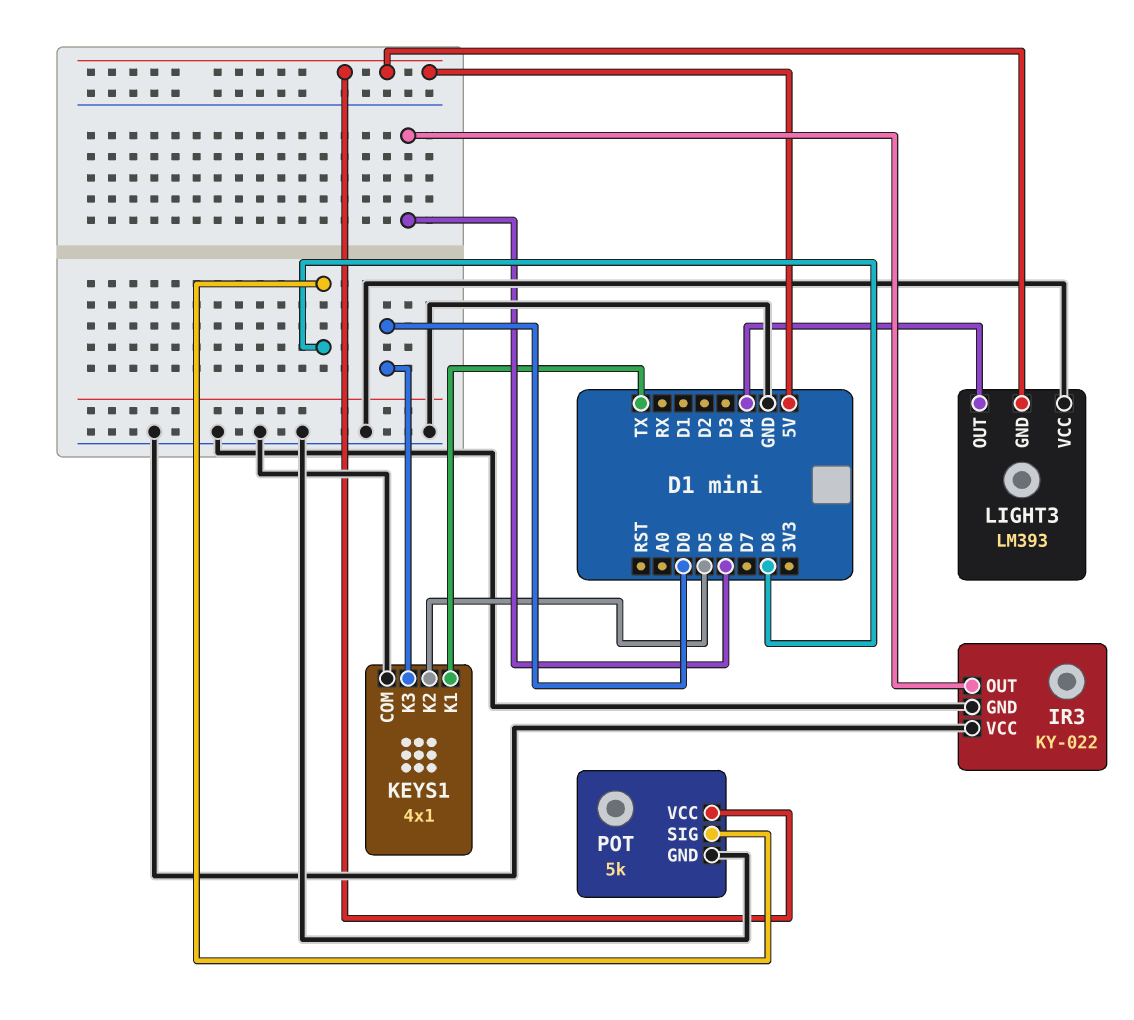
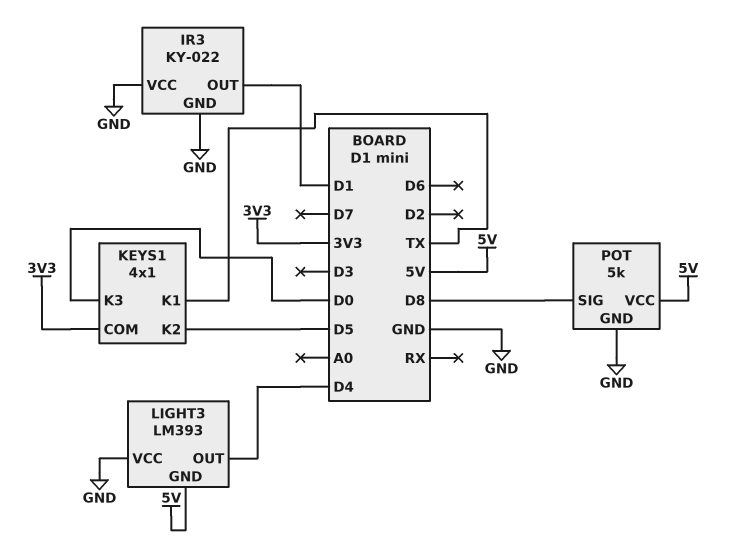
IR3 pin OUT: D6 -> D1
KEYS1 pin COM: GND -> 3V3

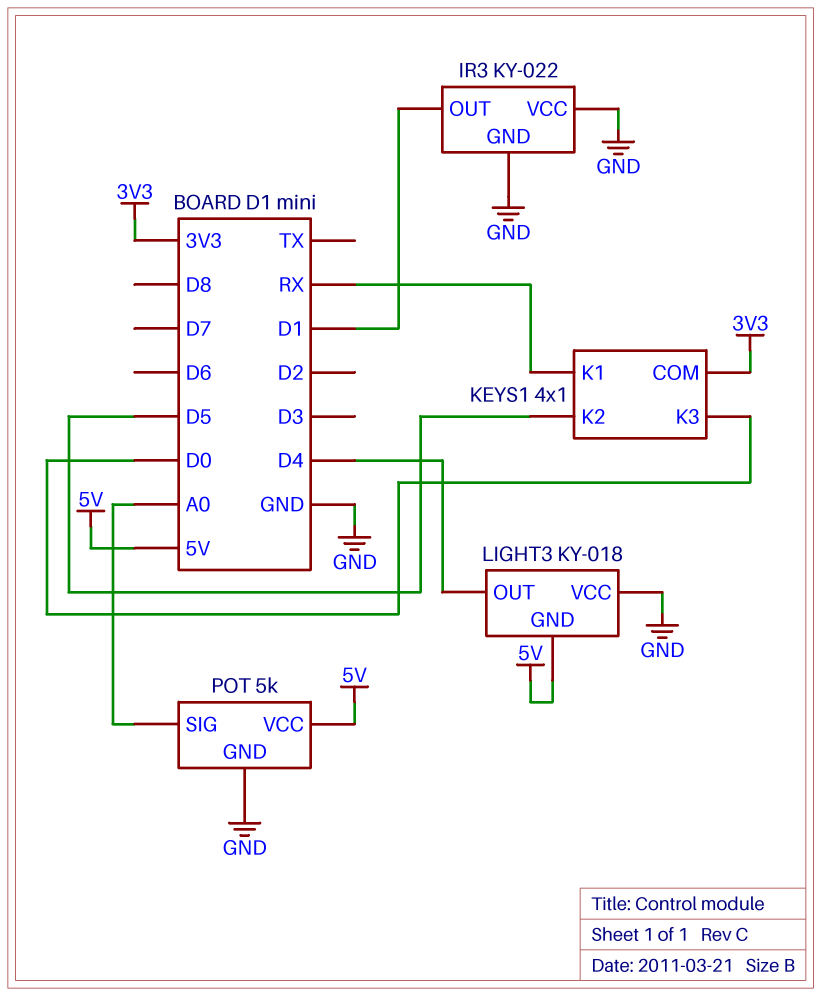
KEYS1 pin K1: TX -> RX
LIGHT3: LM393 -> KY-018
POT pin SIG: D8 -> A0

